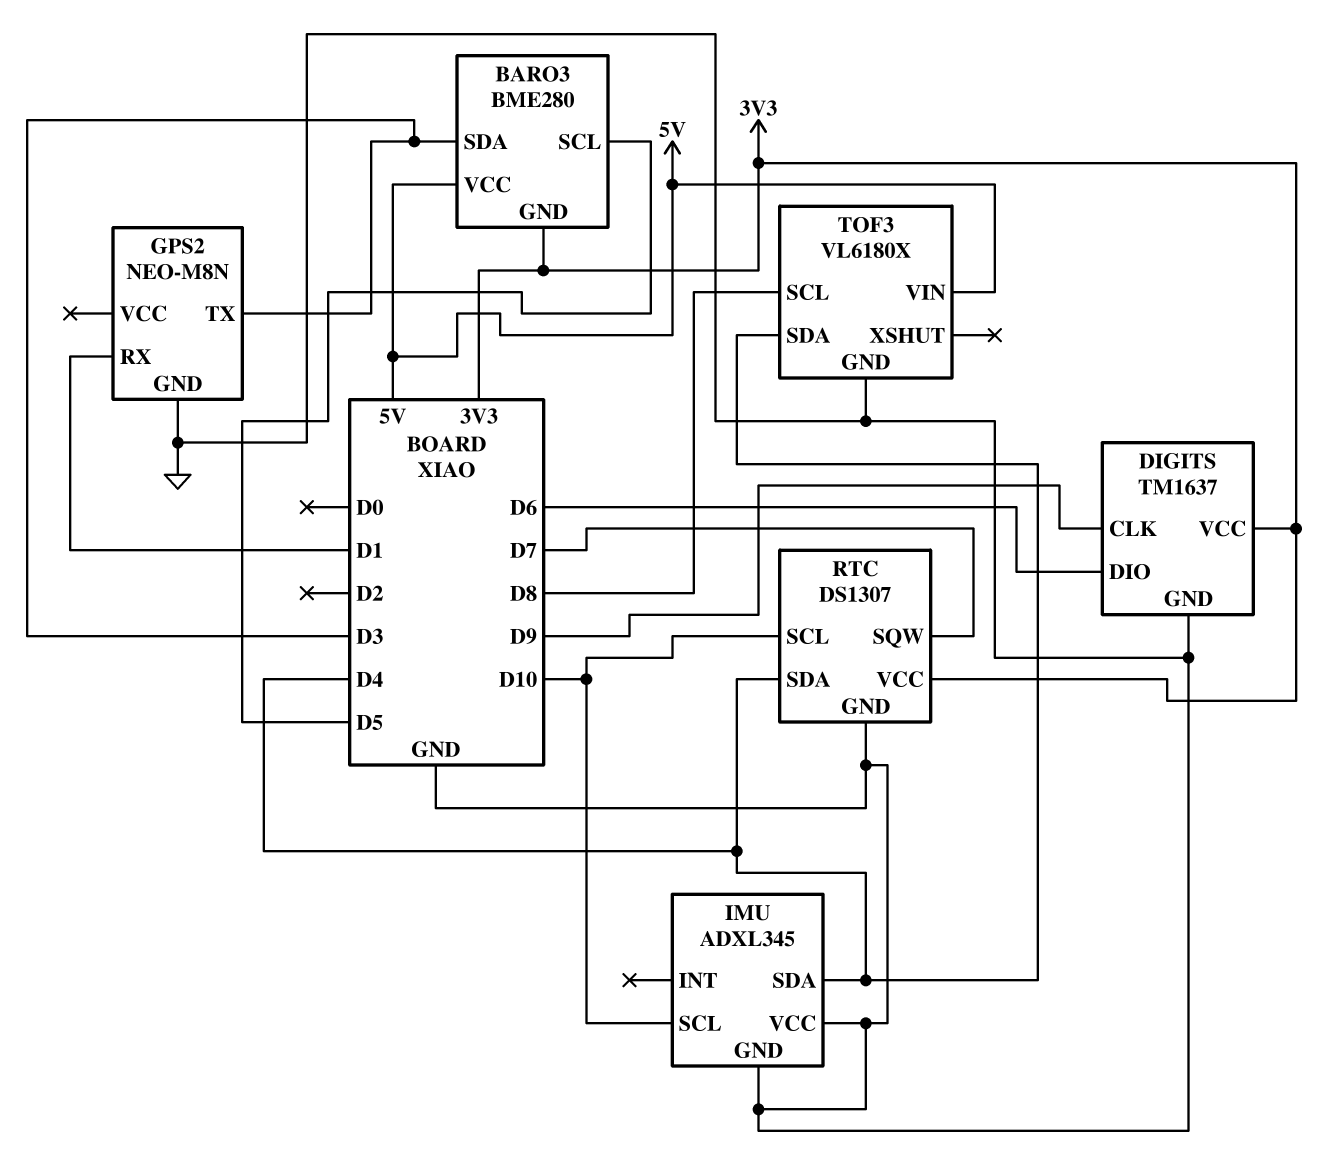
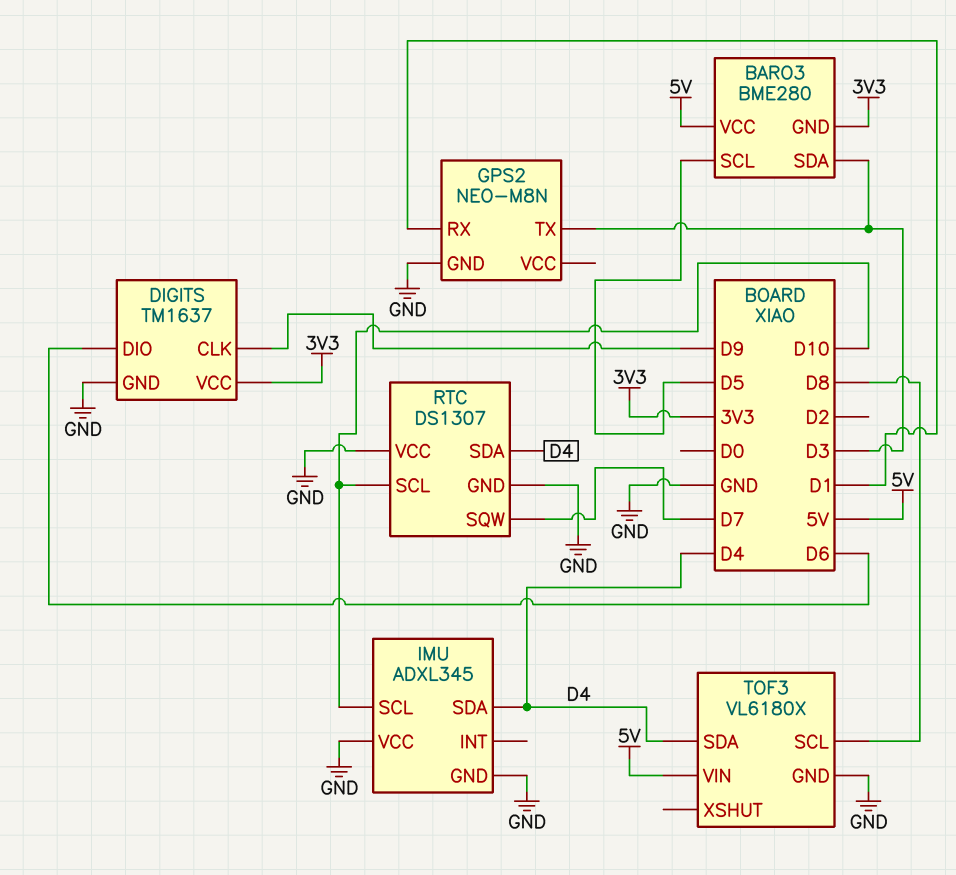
RTC pin VCC: 3V3 -> GND

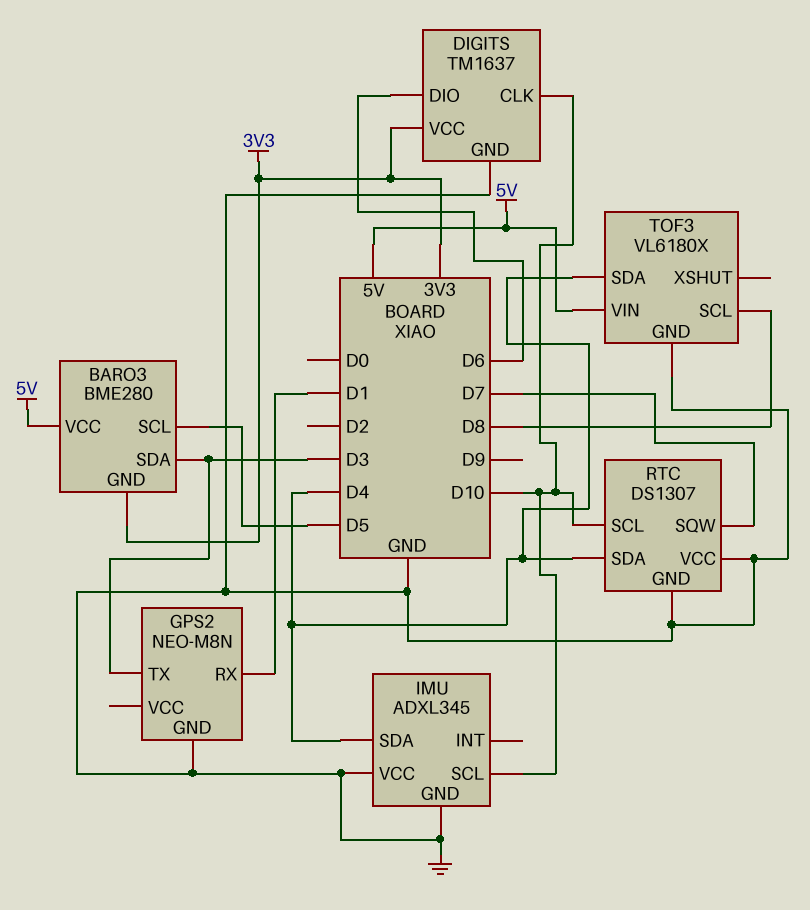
DIGITS pin CLK: D9 -> D10

